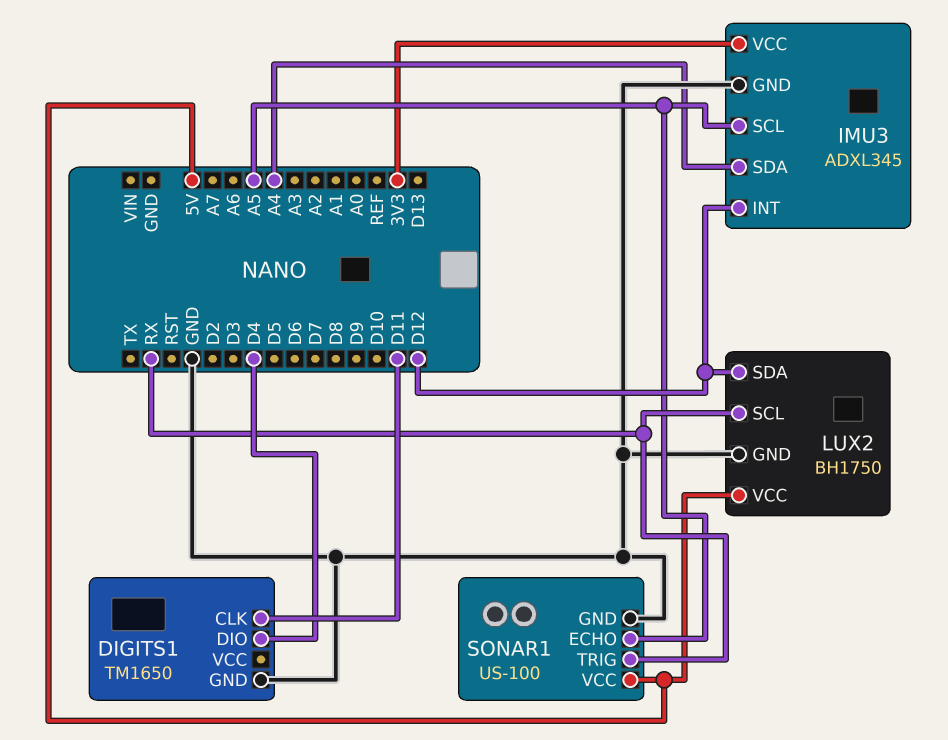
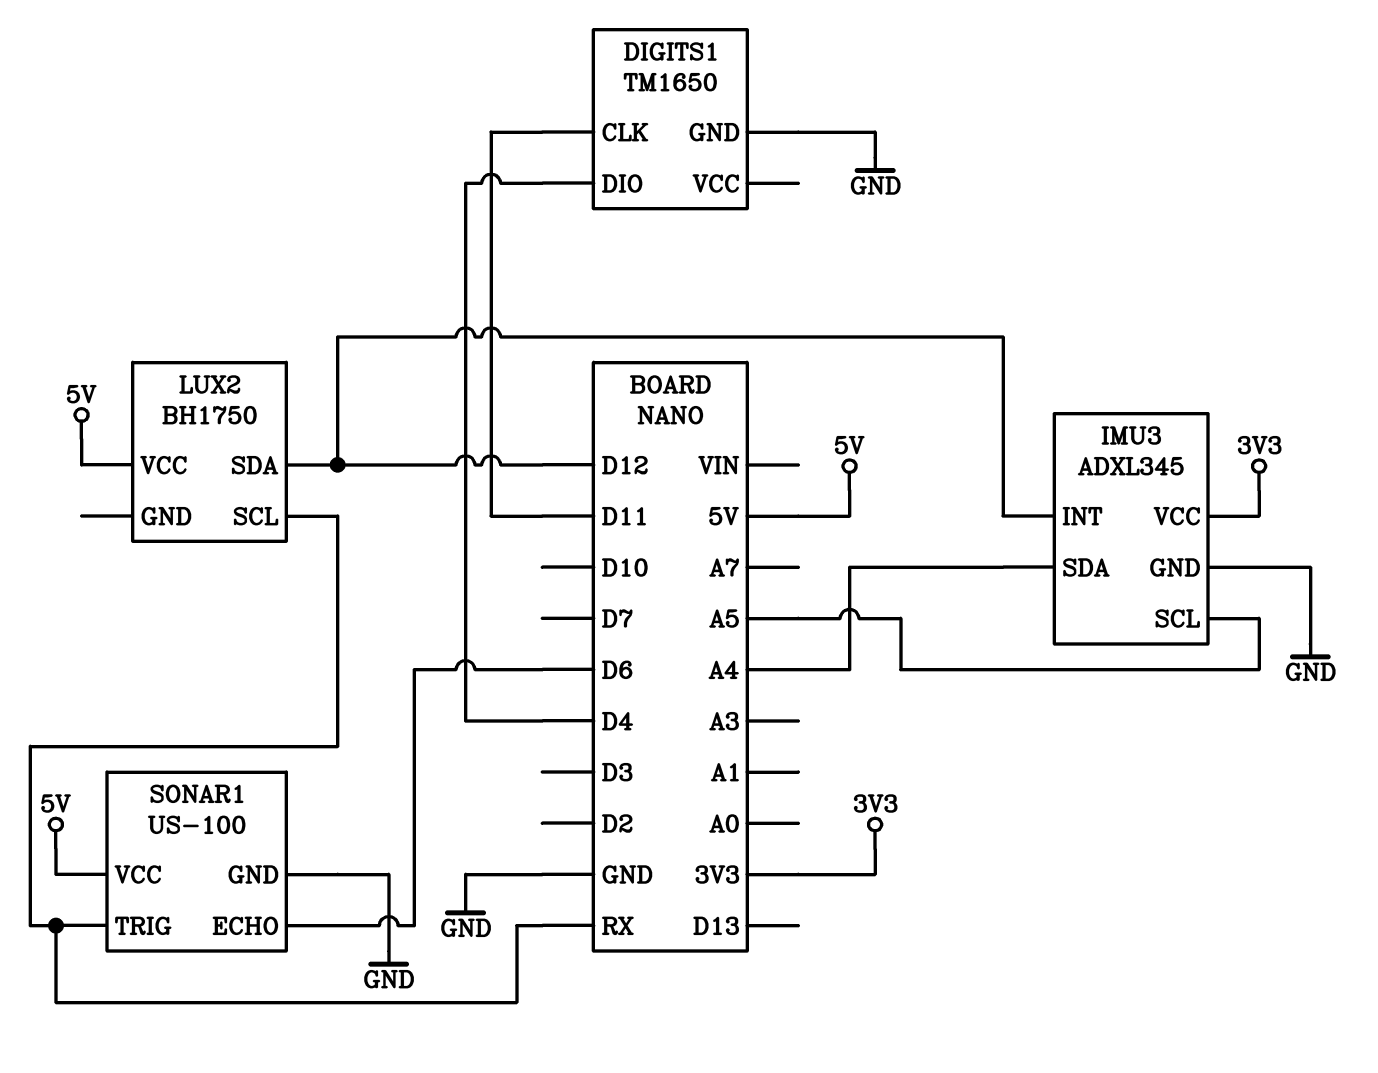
LUX2 pin GND: GND -> none
SONAR1 pin ECHO: A5 -> D6

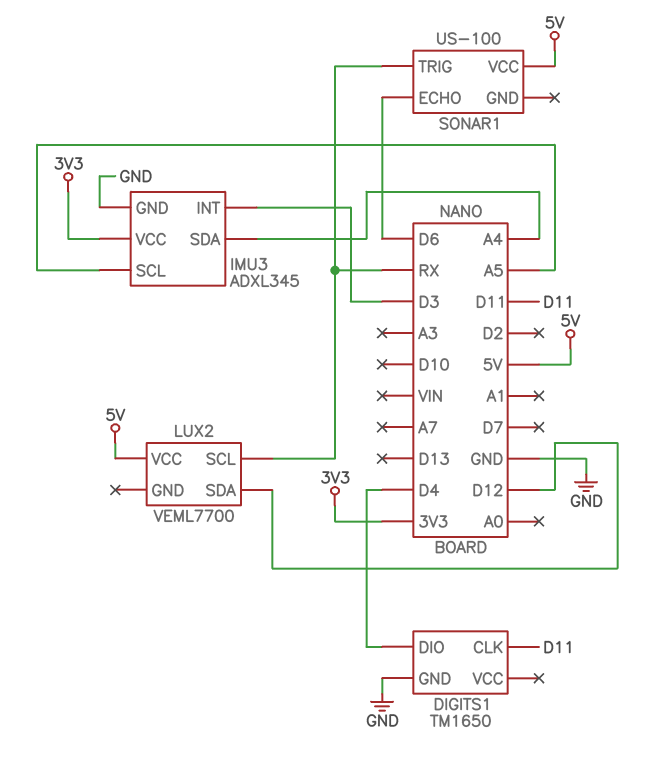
IMU3 pin INT: D12 -> D3
LUX2: BH1750 -> VEML7700
SONAR1 pin GND: GND -> none

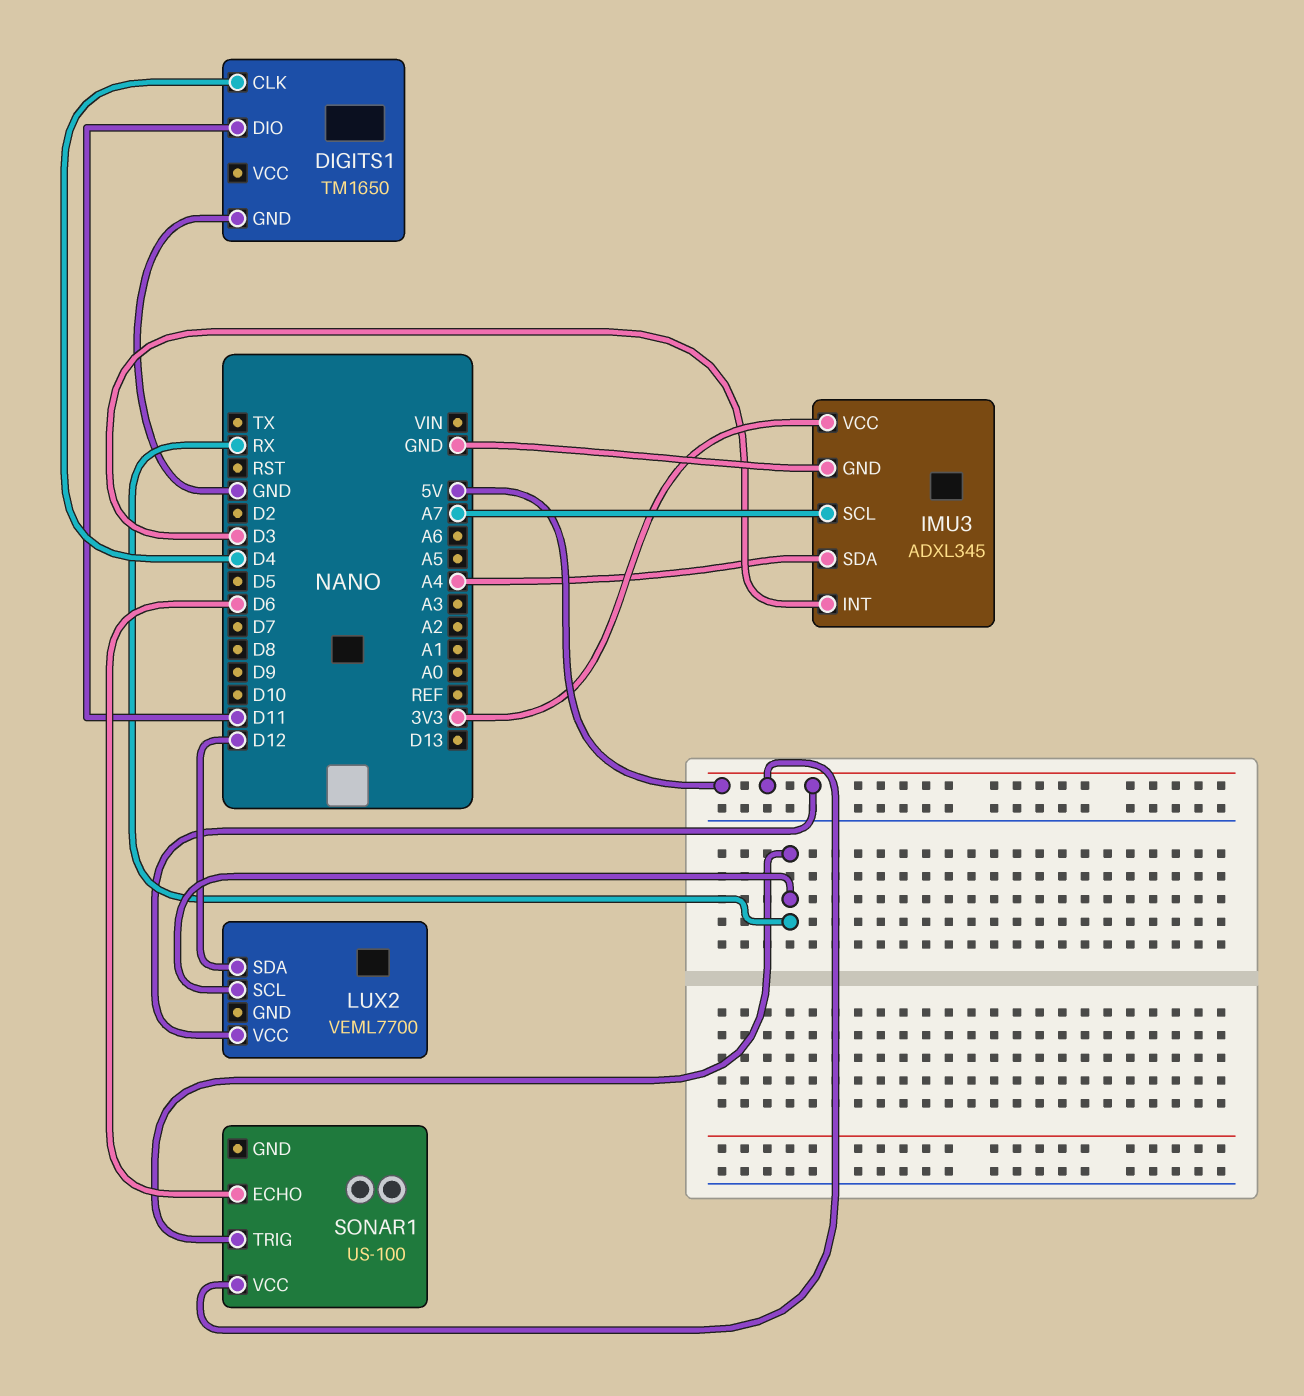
DIGITS1 pin CLK: D11 -> D4
DIGITS1 pin DIO: D4 -> D11
IMU3 pin SCL: A5 -> A7

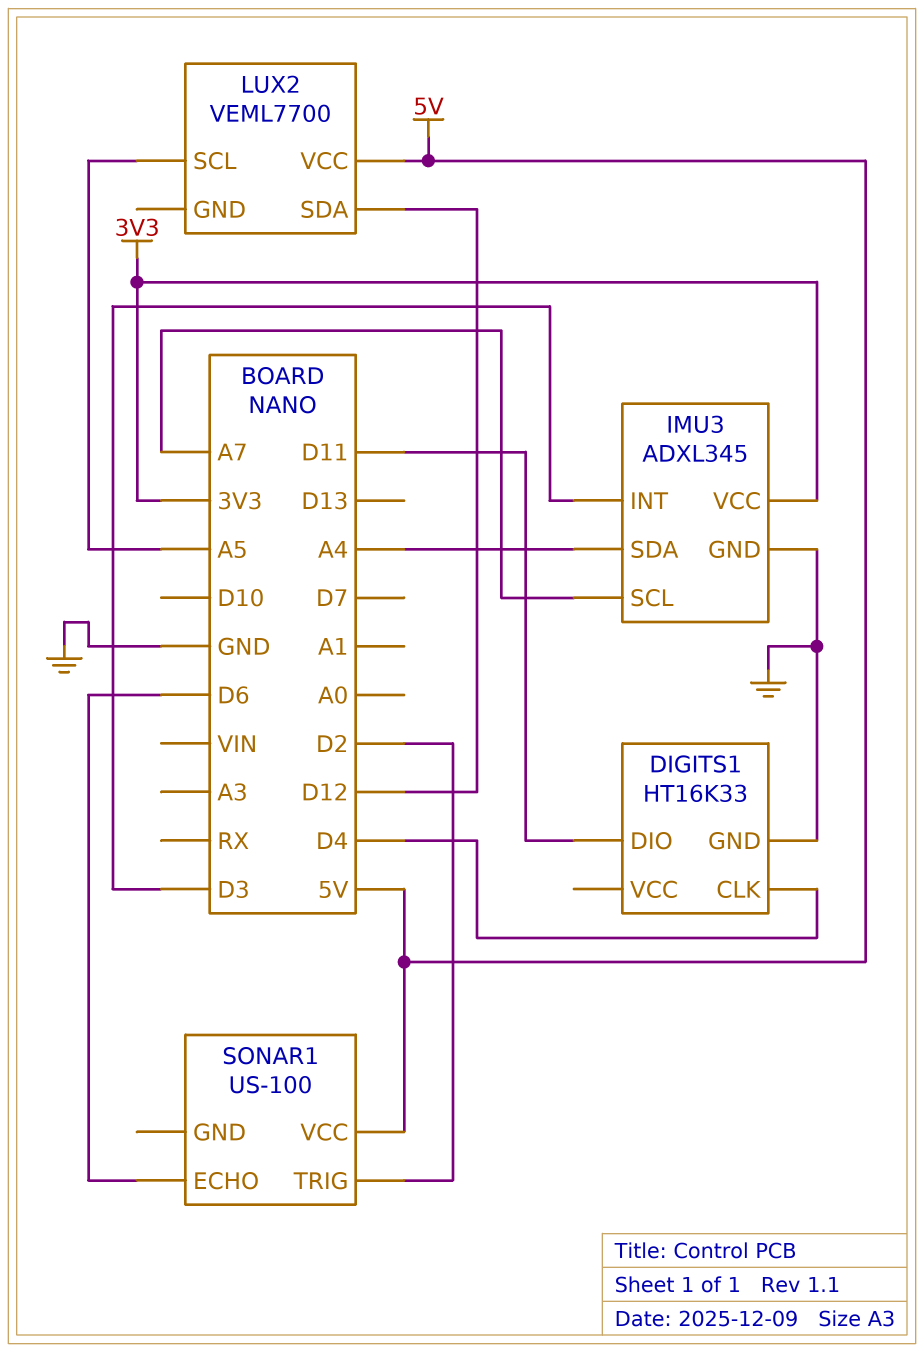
DIGITS1: TM1650 -> HT16K33
LUX2 pin SCL: RX -> A5
SONAR1 pin TRIG: RX -> D2

